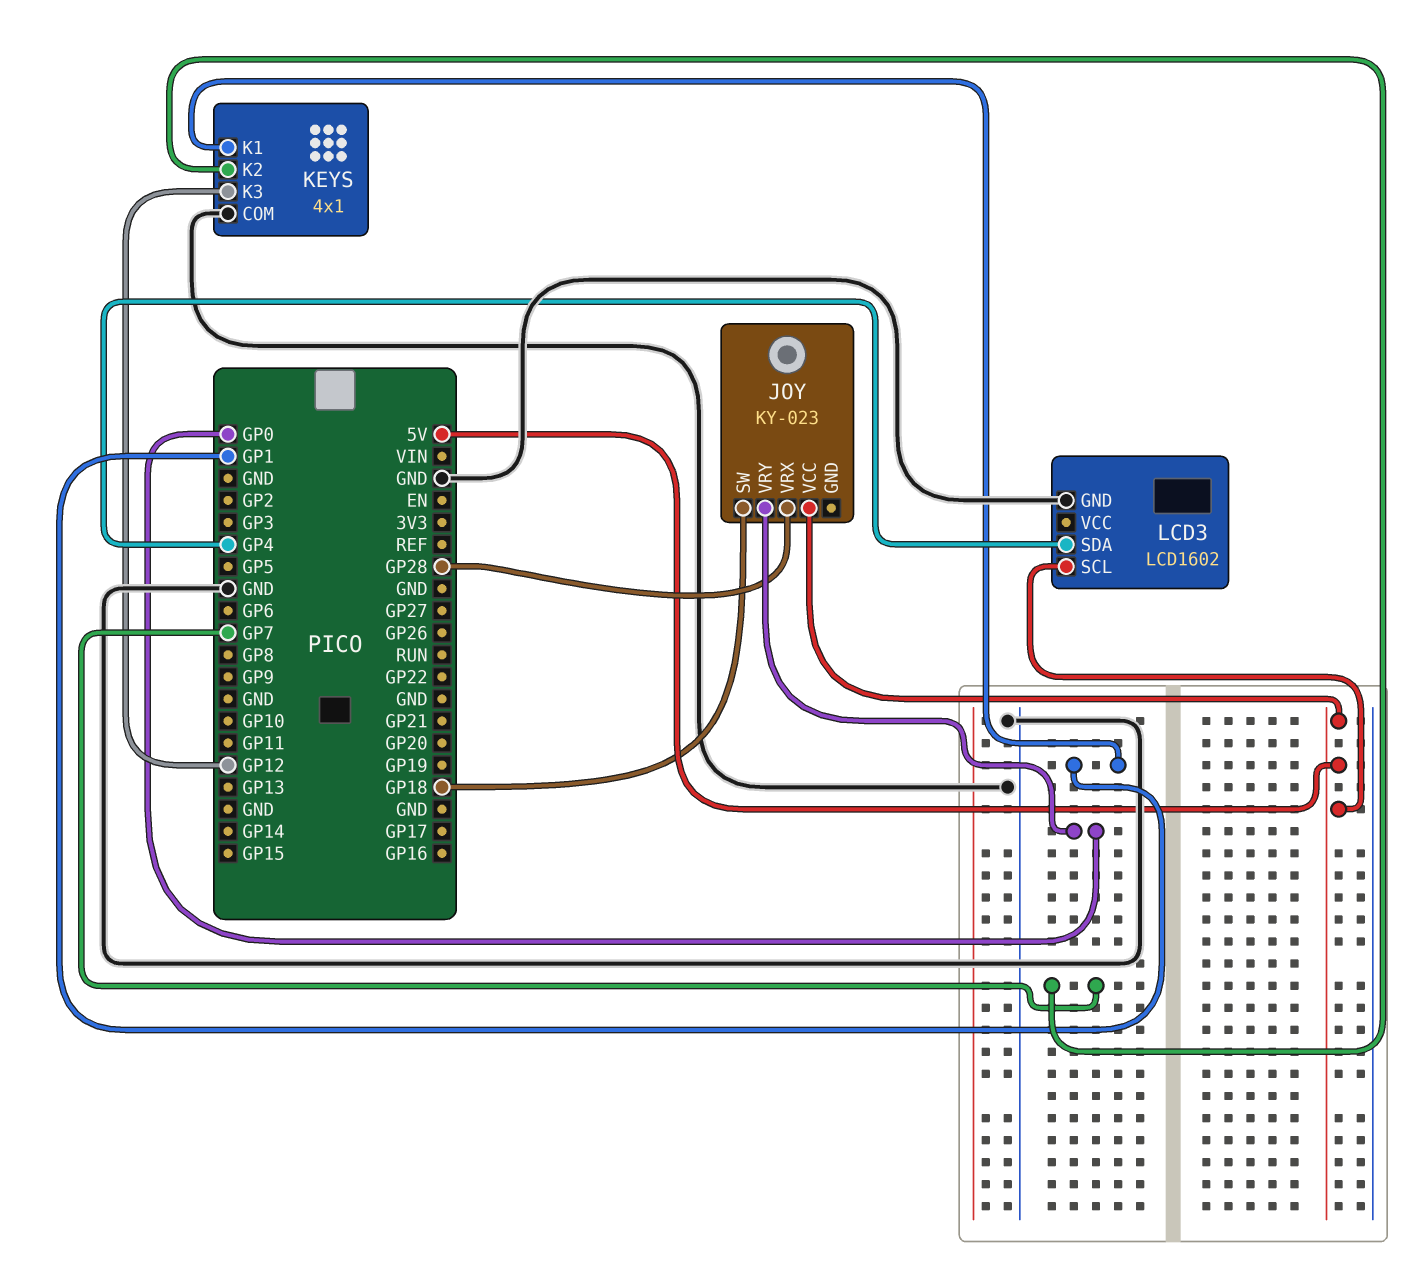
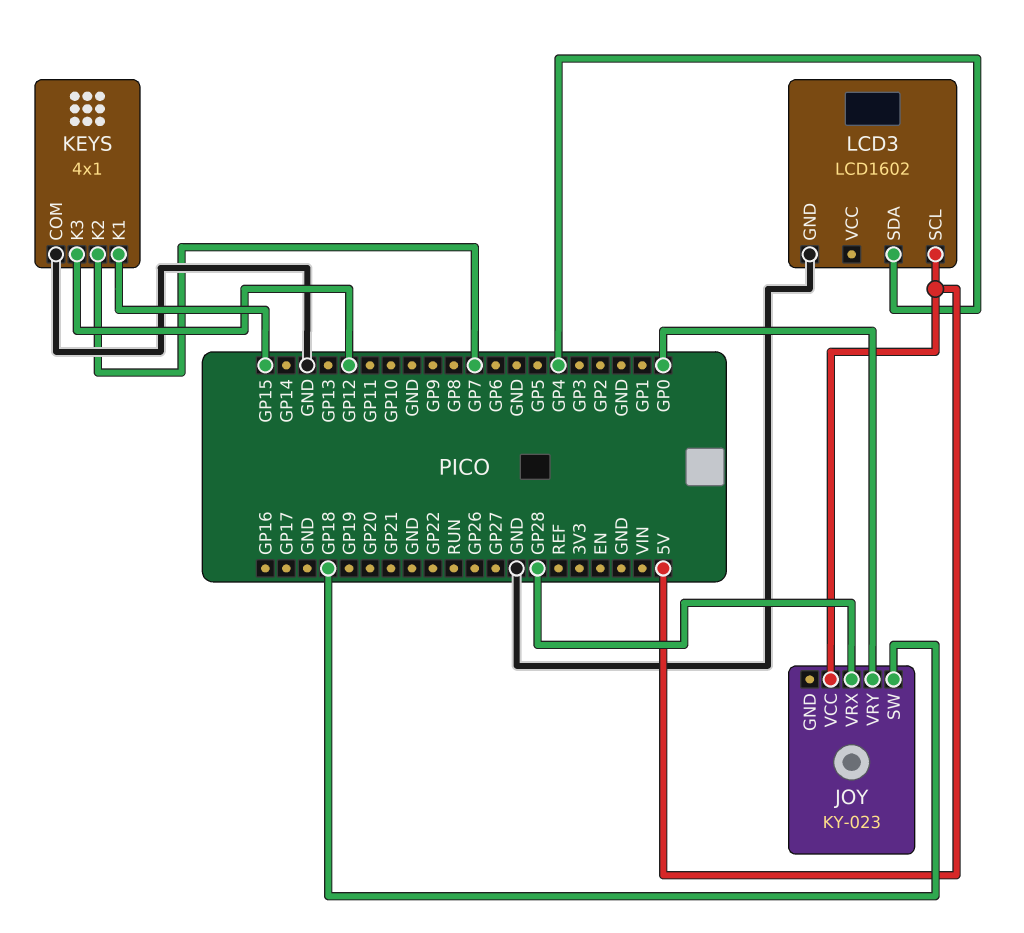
KEYS pin K1: GP1 -> GP15

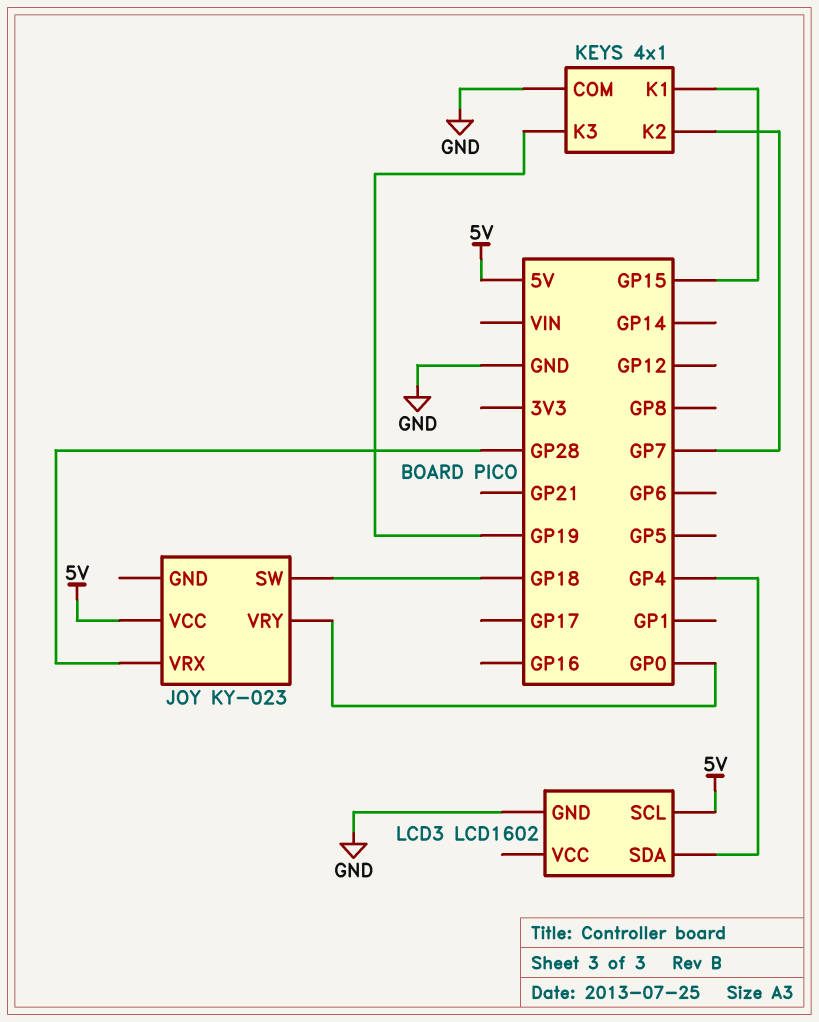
KEYS pin K3: GP12 -> GP19

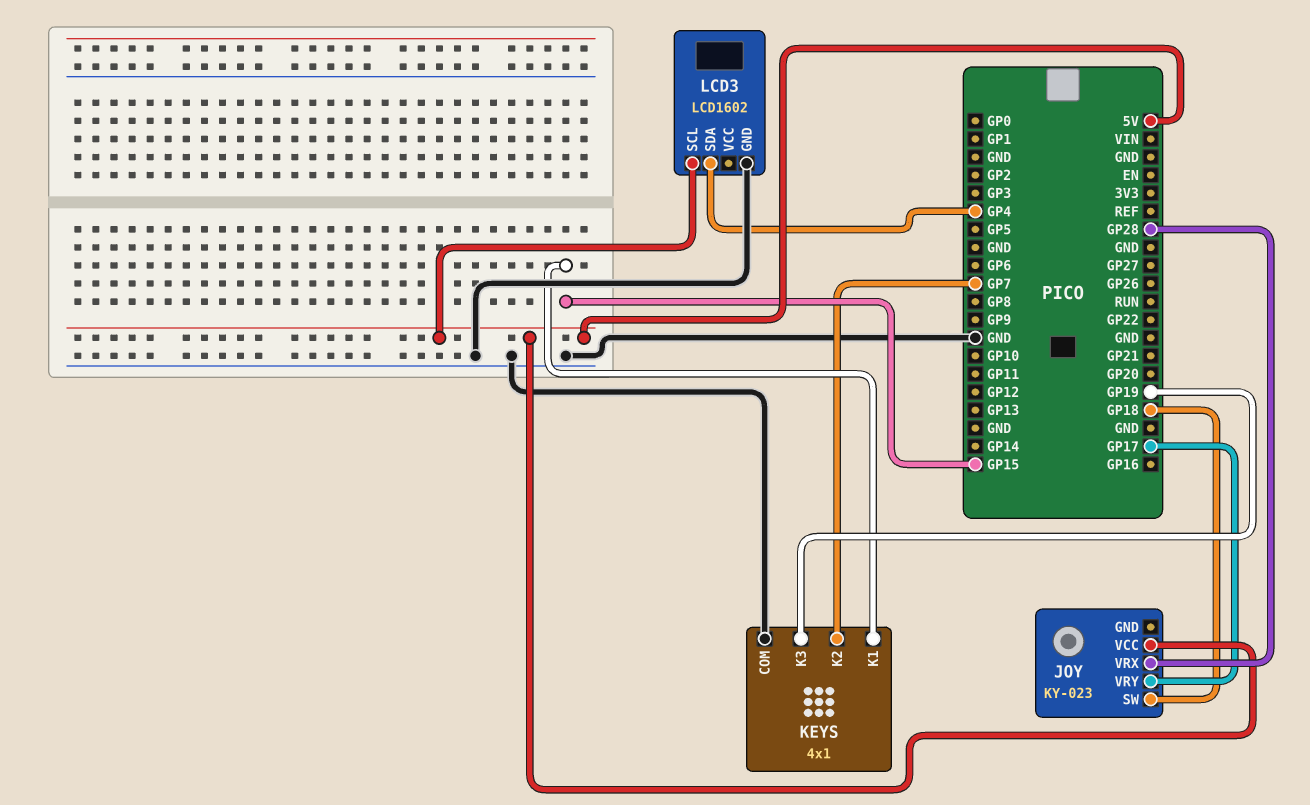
JOY pin VRY: GP0 -> GP17

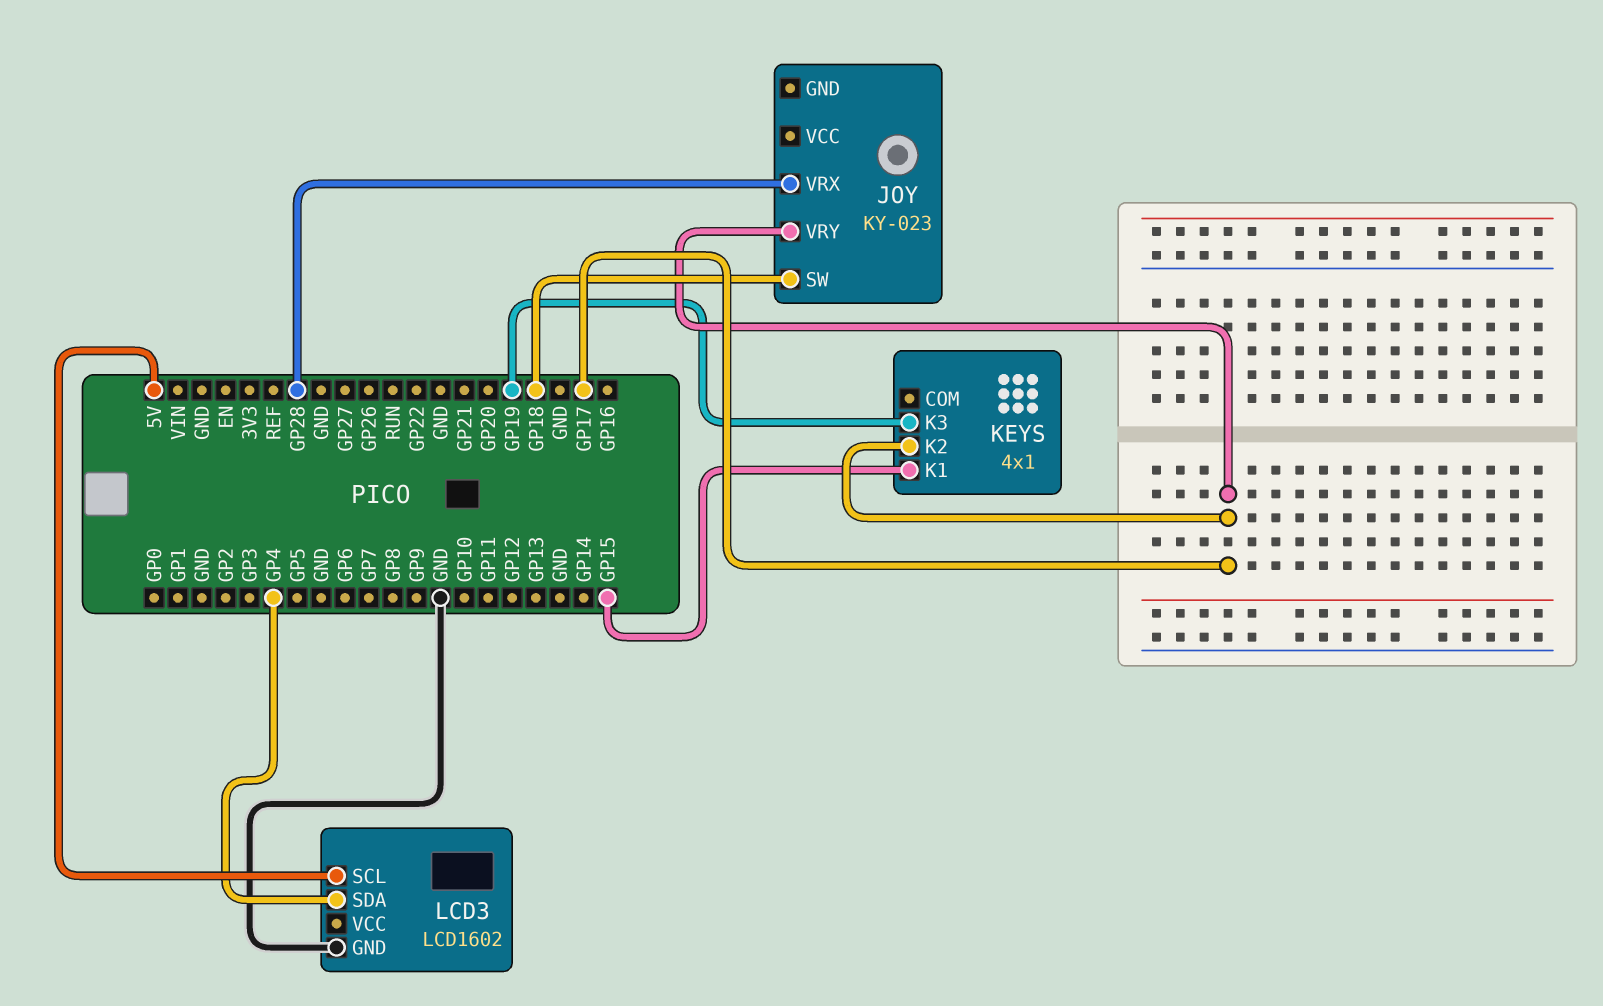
JOY pin VCC: 5V -> none
KEYS pin COM: GND -> none
KEYS pin K2: GP7 -> GP17

